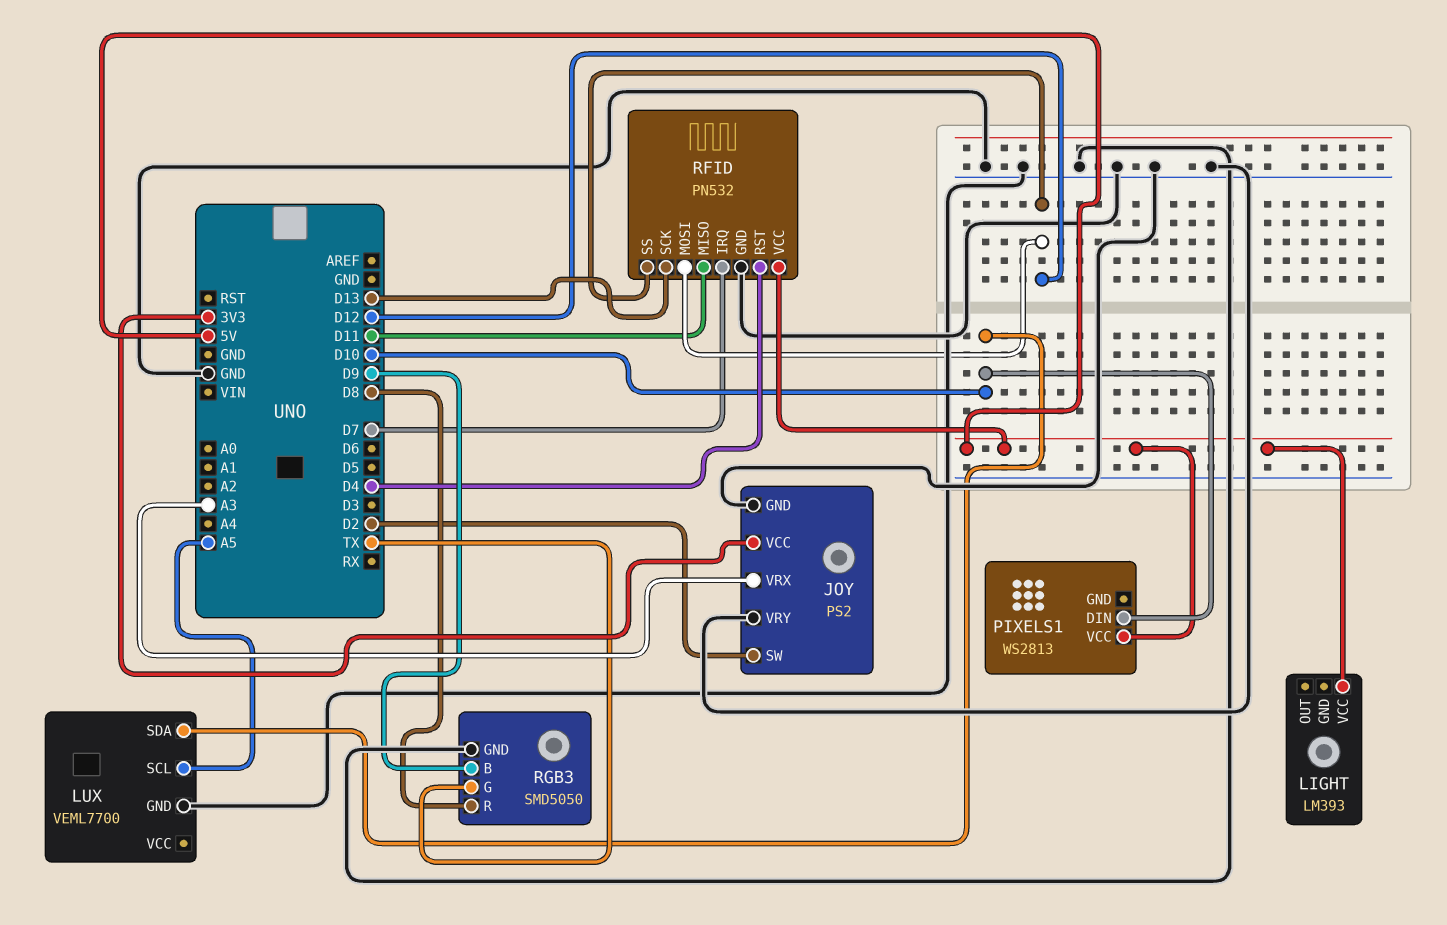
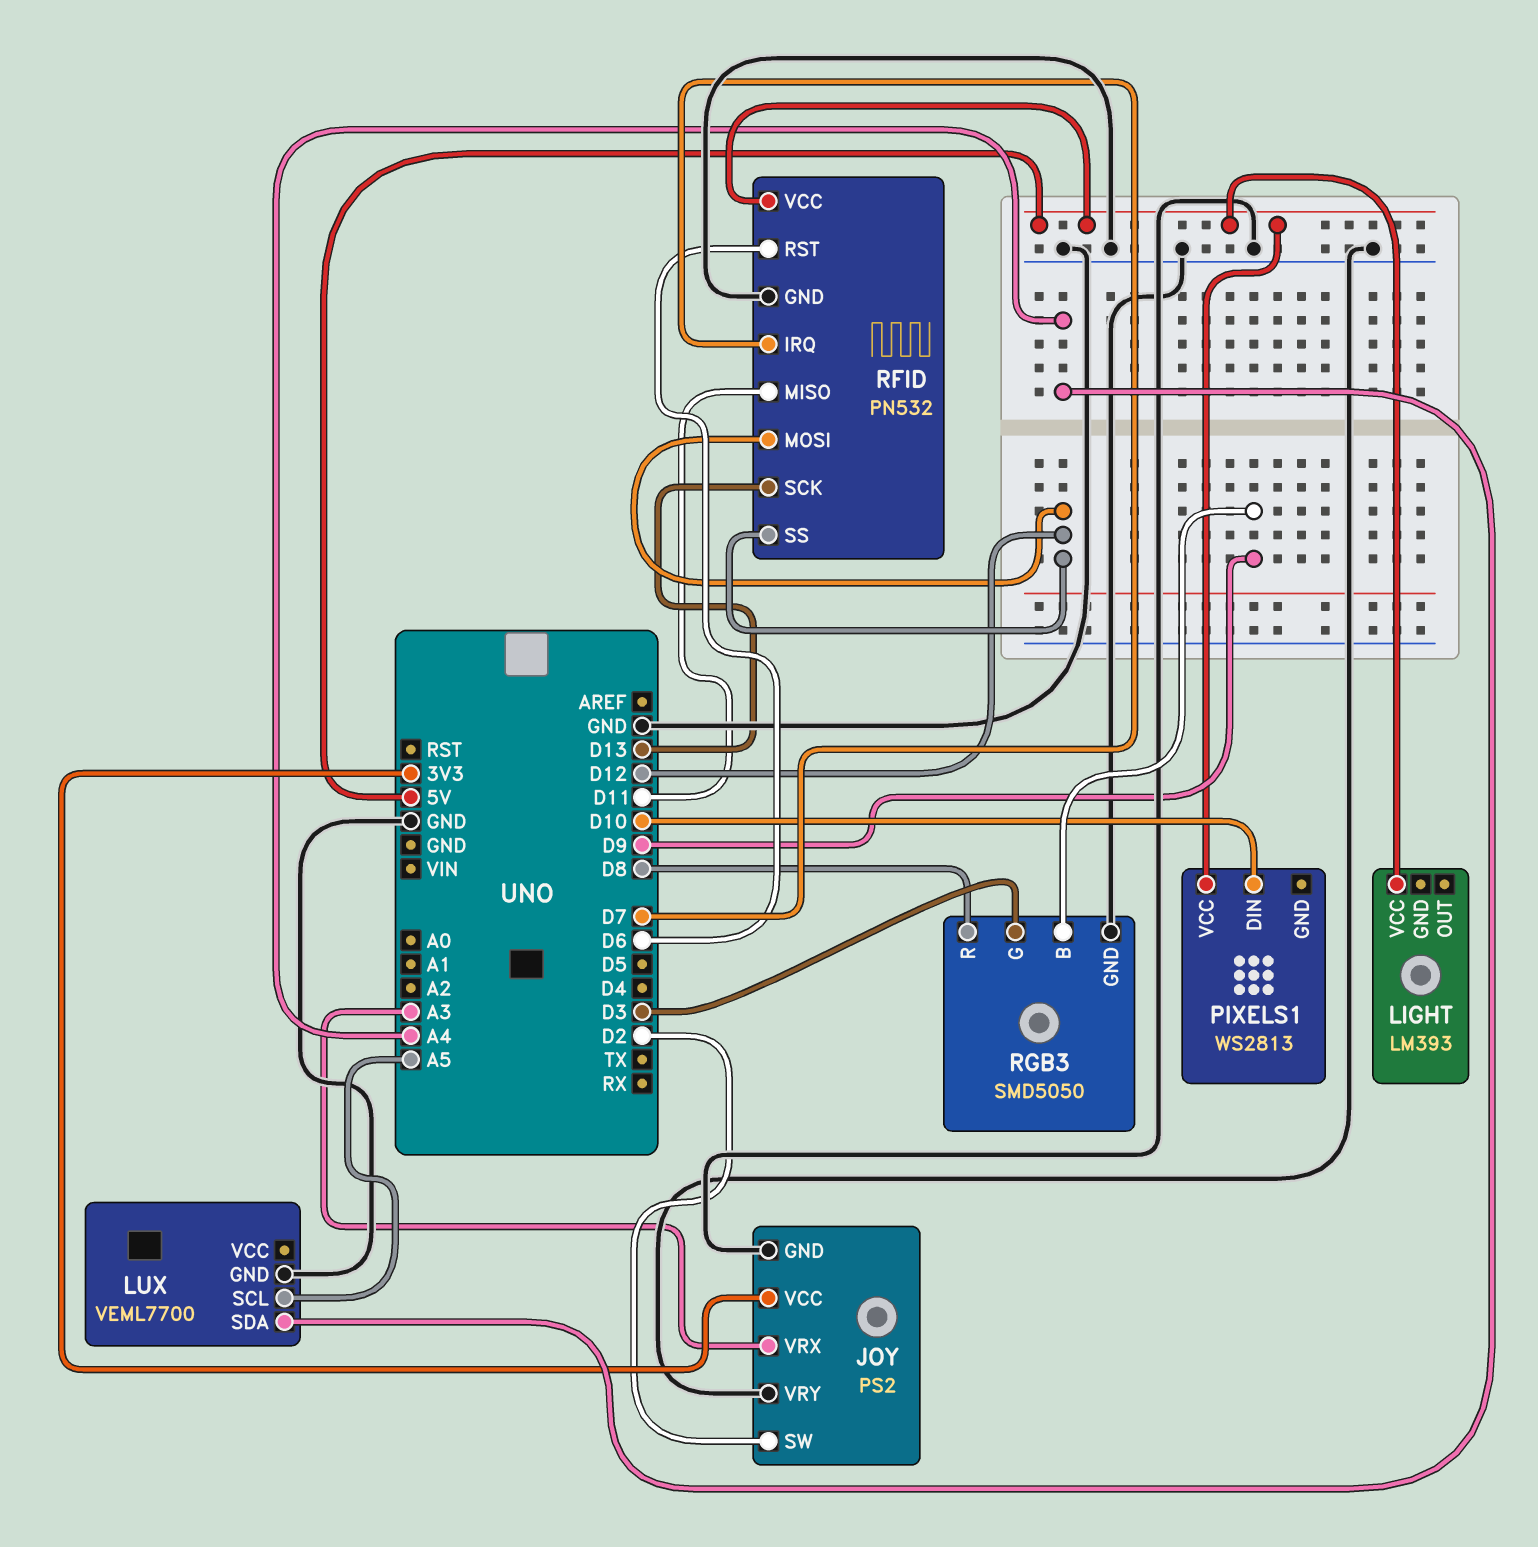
LUX pin SDA: D10 -> A4
RFID pin RST: D4 -> D6
RGB3 pin G: TX -> D3

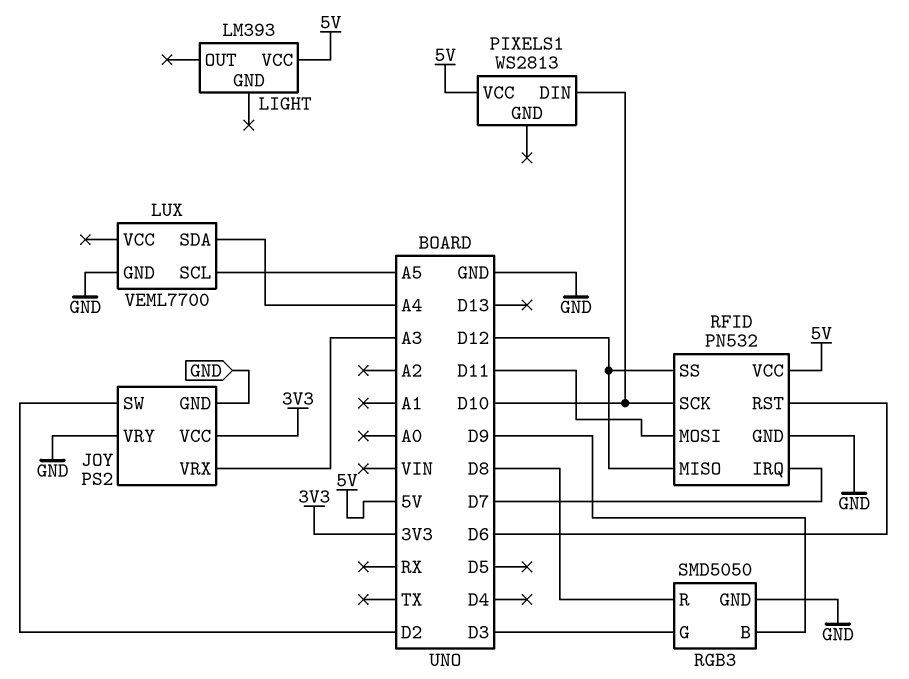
RFID pin MISO: D11 -> D12
RFID pin MOSI: D12 -> D11
RFID pin SCK: D13 -> D10

